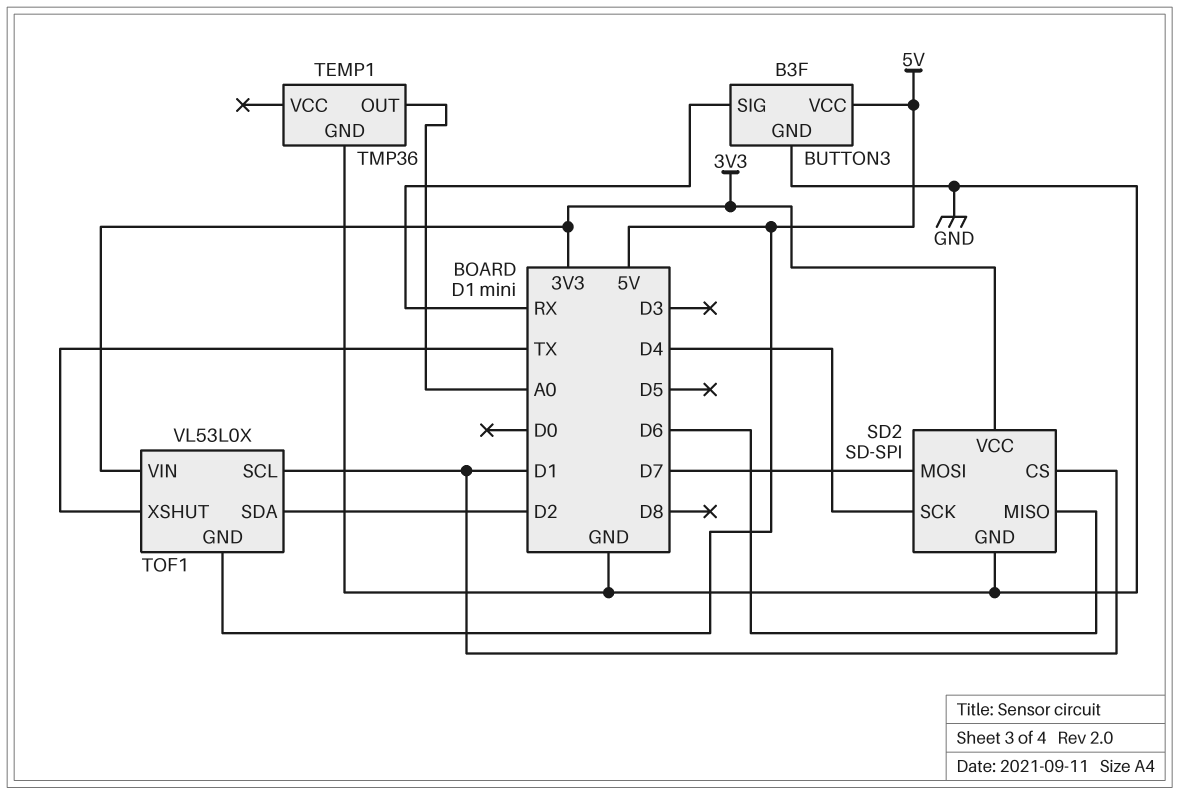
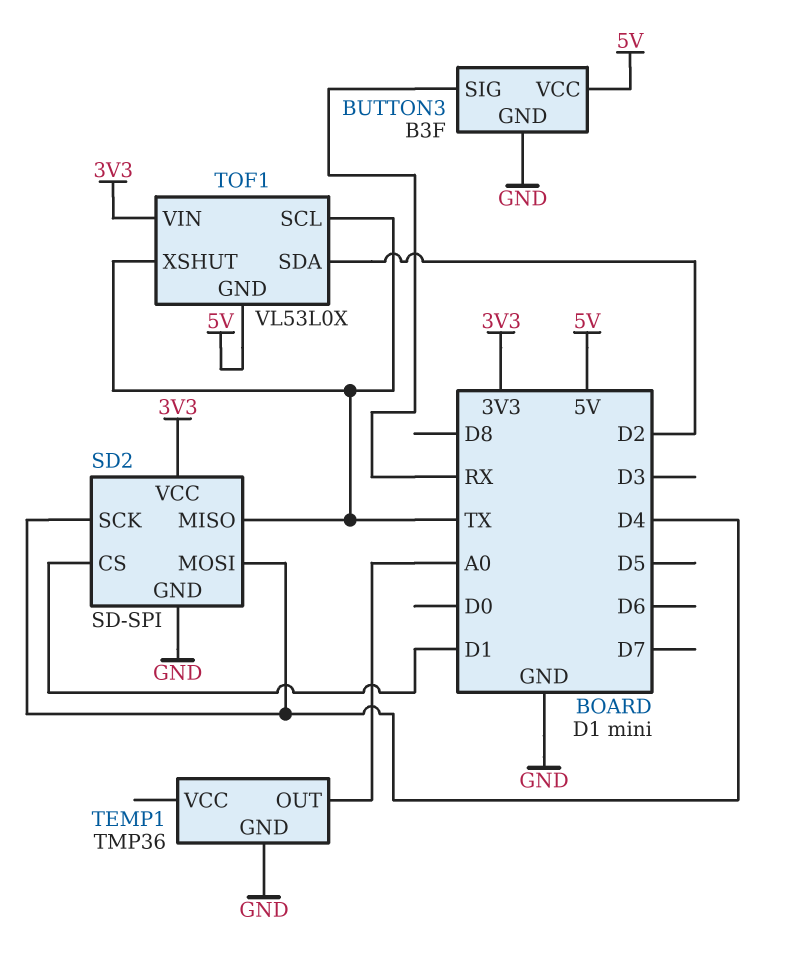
SD2 pin MISO: D6 -> TX
SD2 pin MOSI: D7 -> D4
TOF1 pin SCL: D1 -> TX

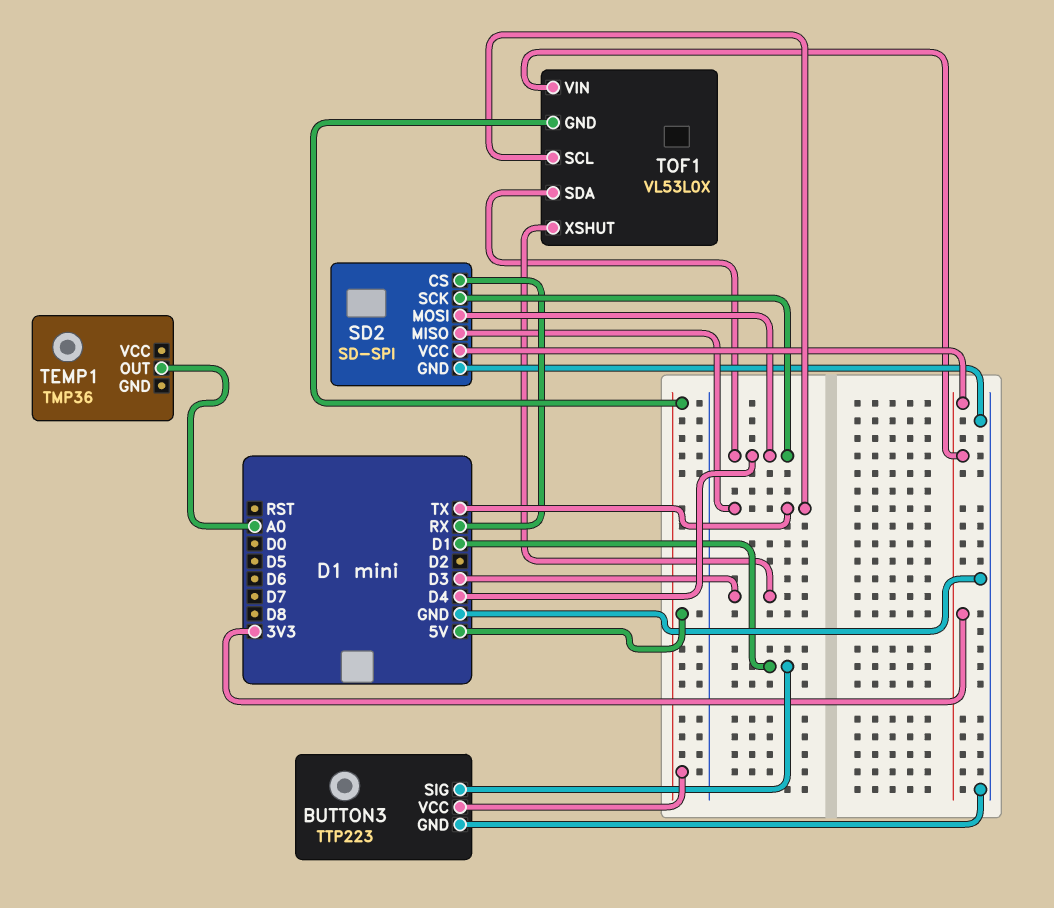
BUTTON3: B3F -> TTP223
BUTTON3 pin SIG: RX -> D1
SD2 pin CS: D1 -> RX
TEMP1 pin GND: GND -> none
TOF1 pin SDA: D2 -> D4
TOF1 pin XSHUT: TX -> D3

